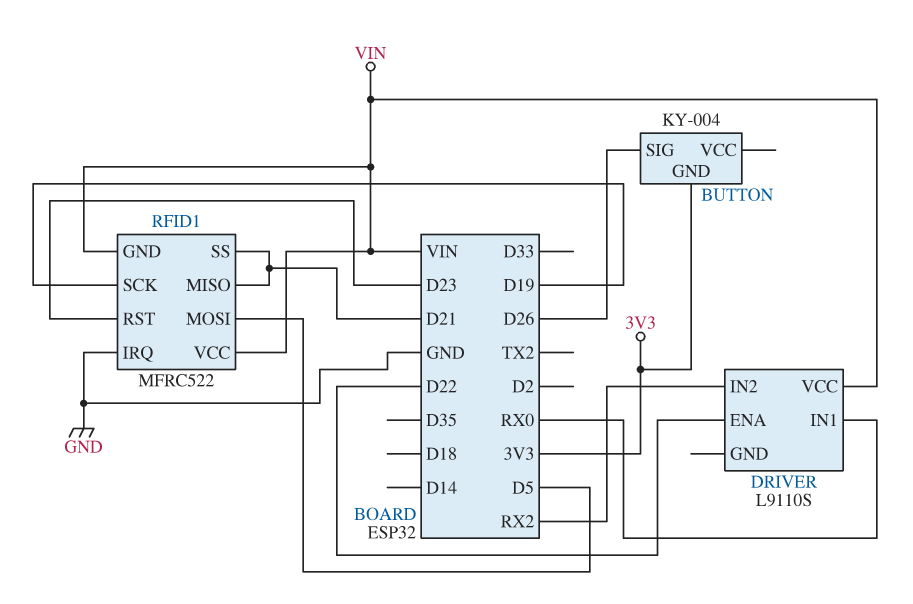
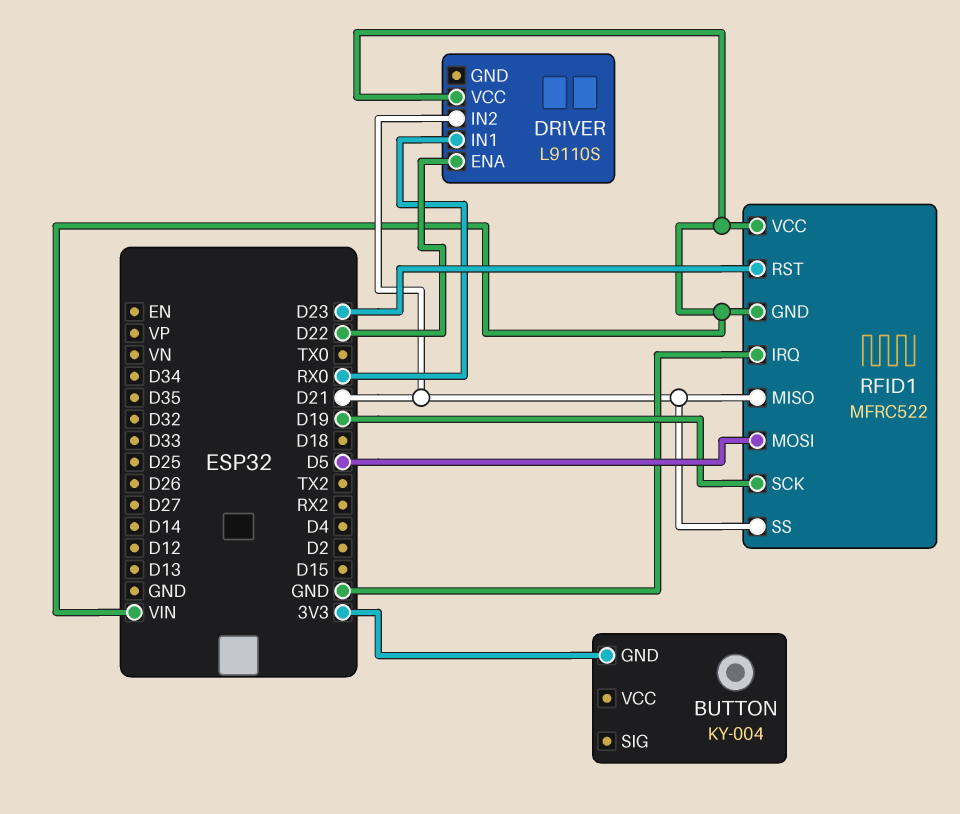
BUTTON pin SIG: D26 -> none
DRIVER pin IN2: RX2 -> D21

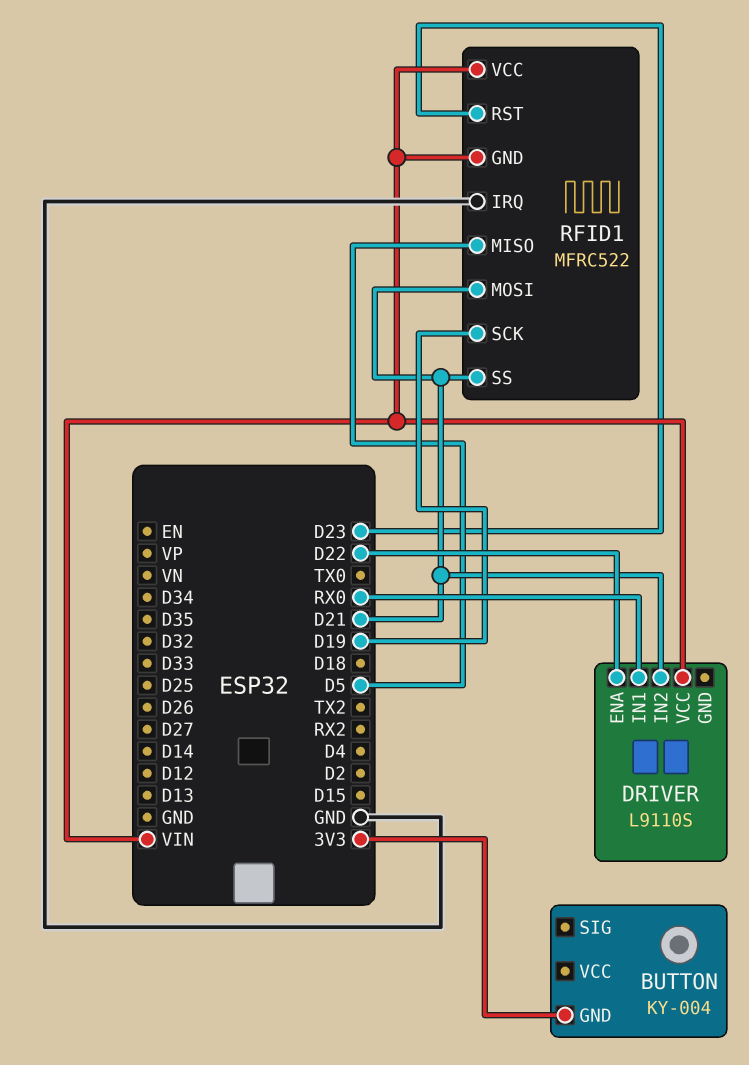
RFID1 pin MISO: D21 -> D5
RFID1 pin MOSI: D5 -> D21

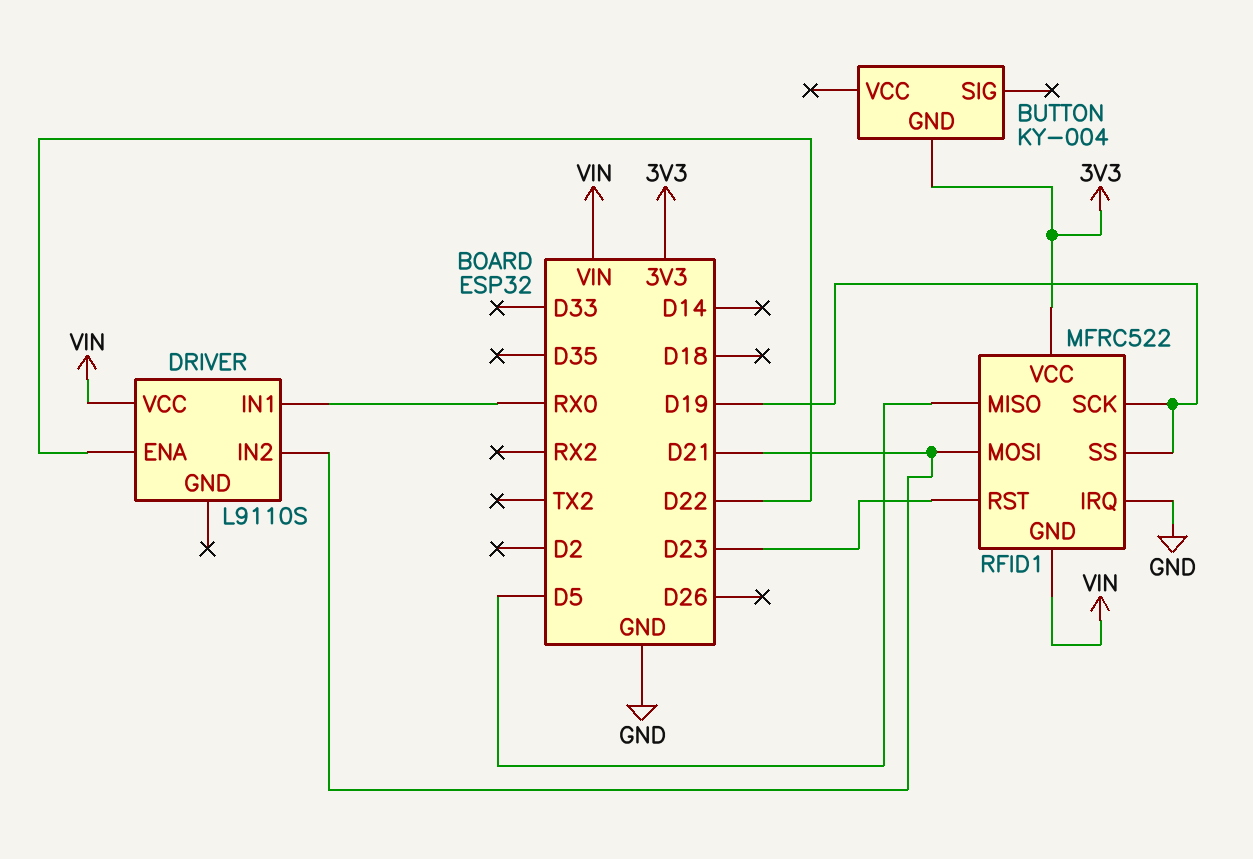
RFID1 pin SS: D21 -> D19
RFID1 pin VCC: VIN -> 3V3

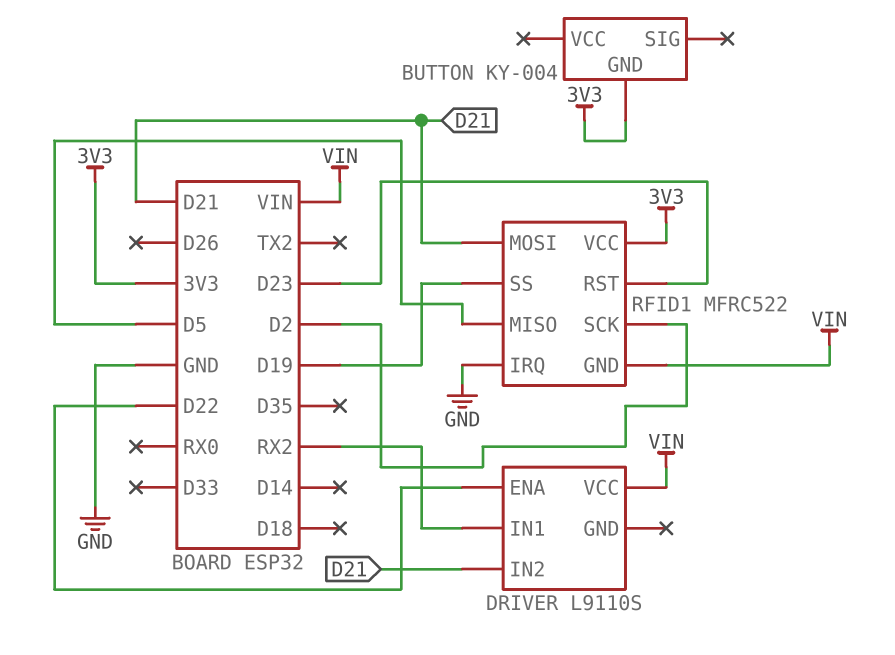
DRIVER pin IN1: RX0 -> RX2
RFID1 pin SCK: D19 -> D2

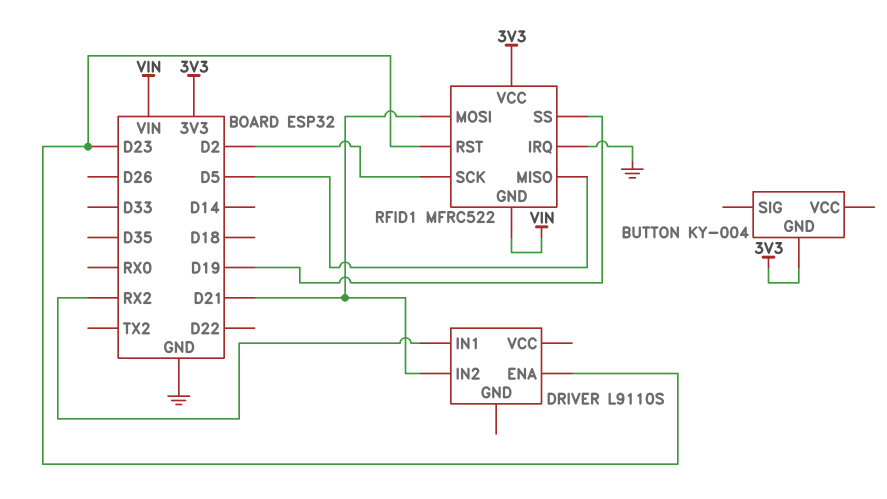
DRIVER pin ENA: D22 -> D23
DRIVER pin VCC: VIN -> none

